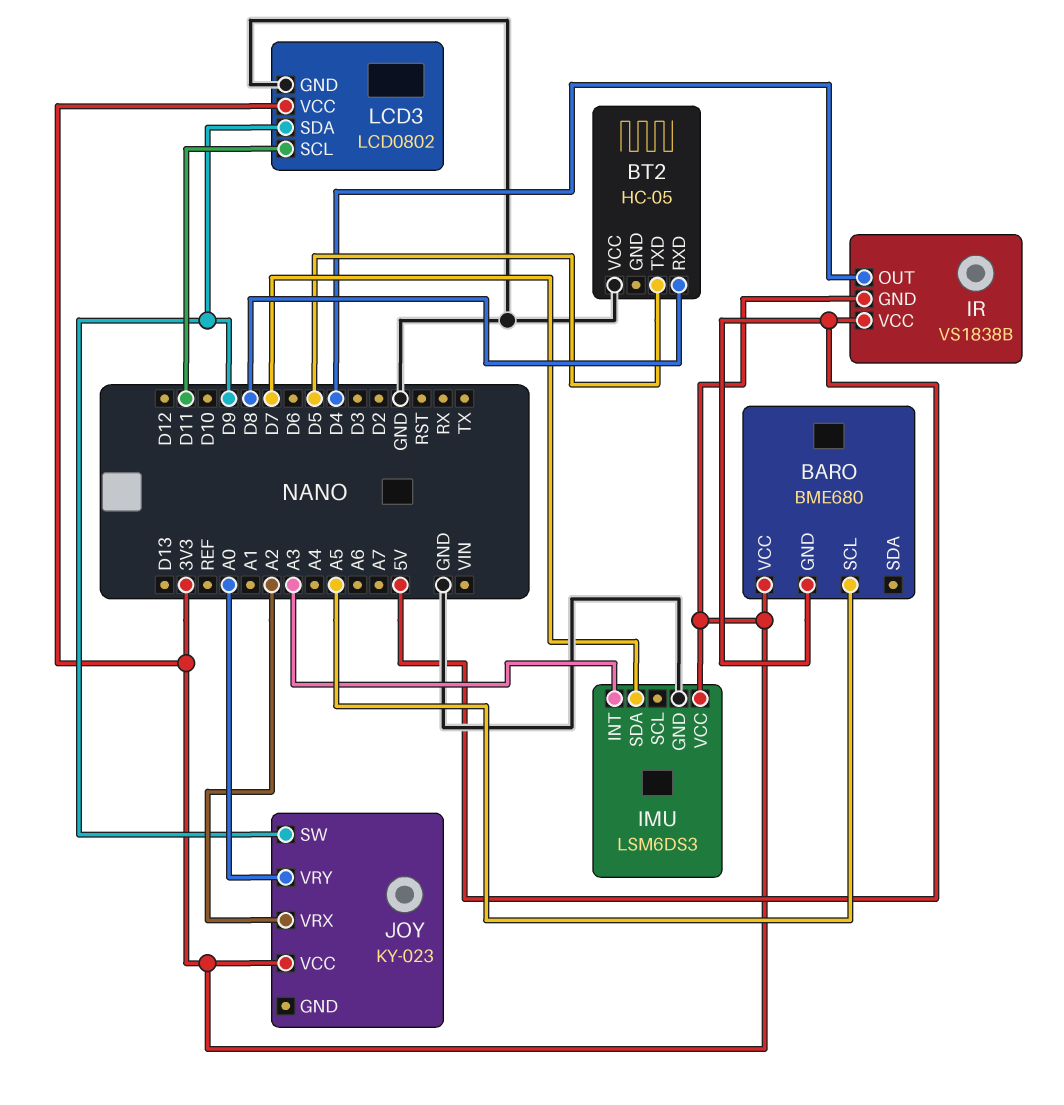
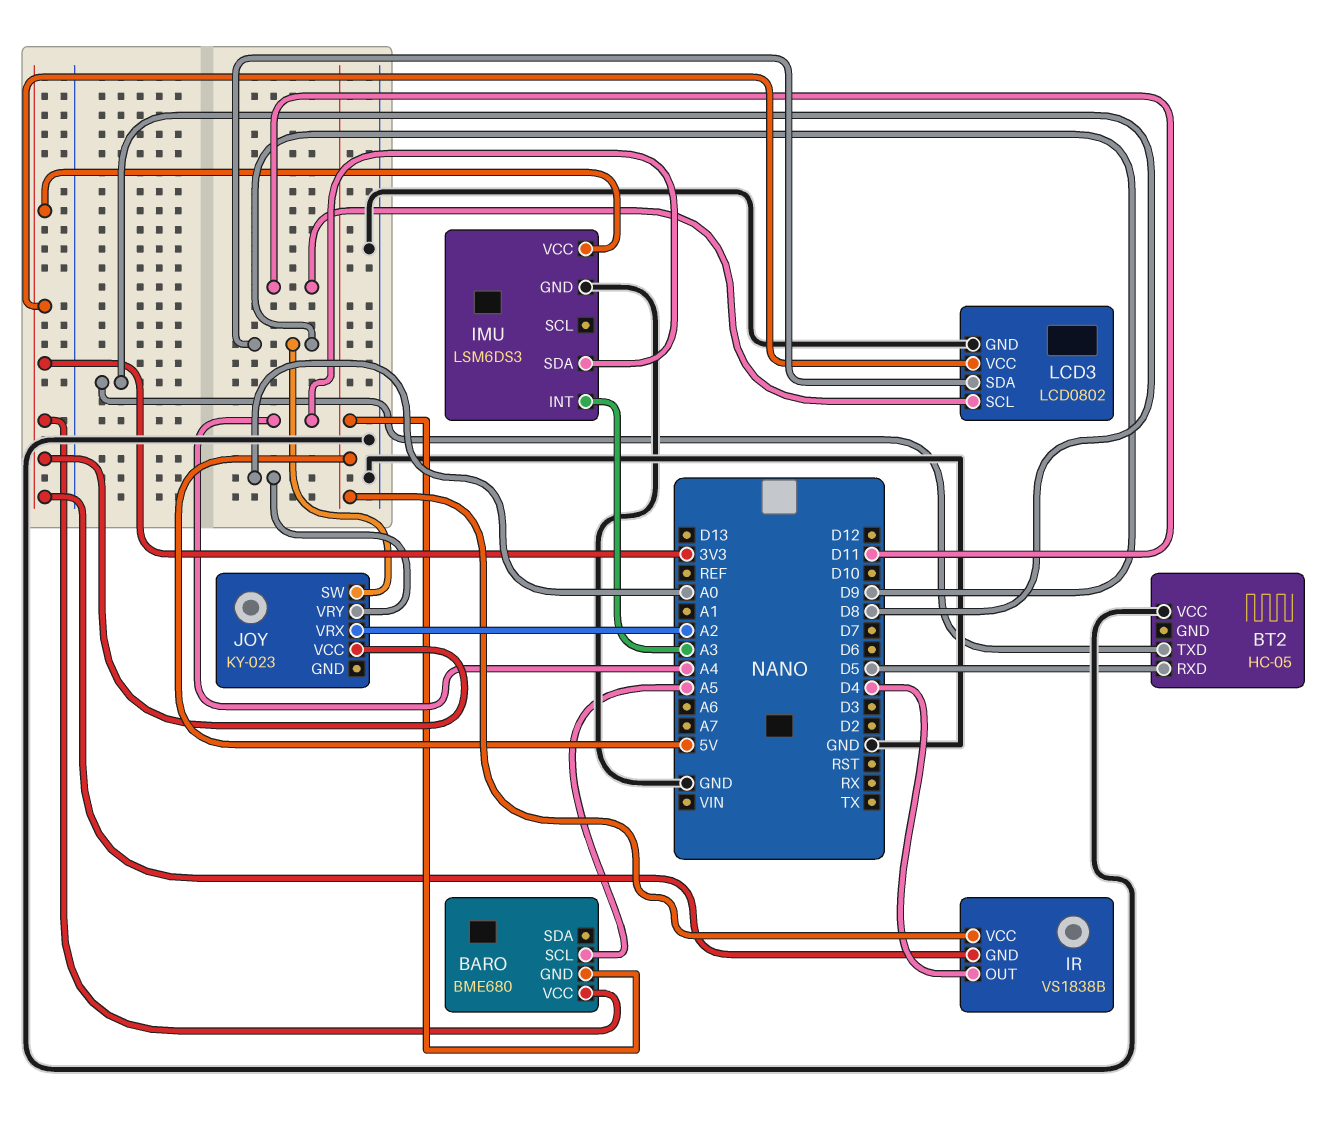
BT2 pin RXD: D8 -> D5
BT2 pin TXD: D5 -> D8
IMU pin SDA: D7 -> A4

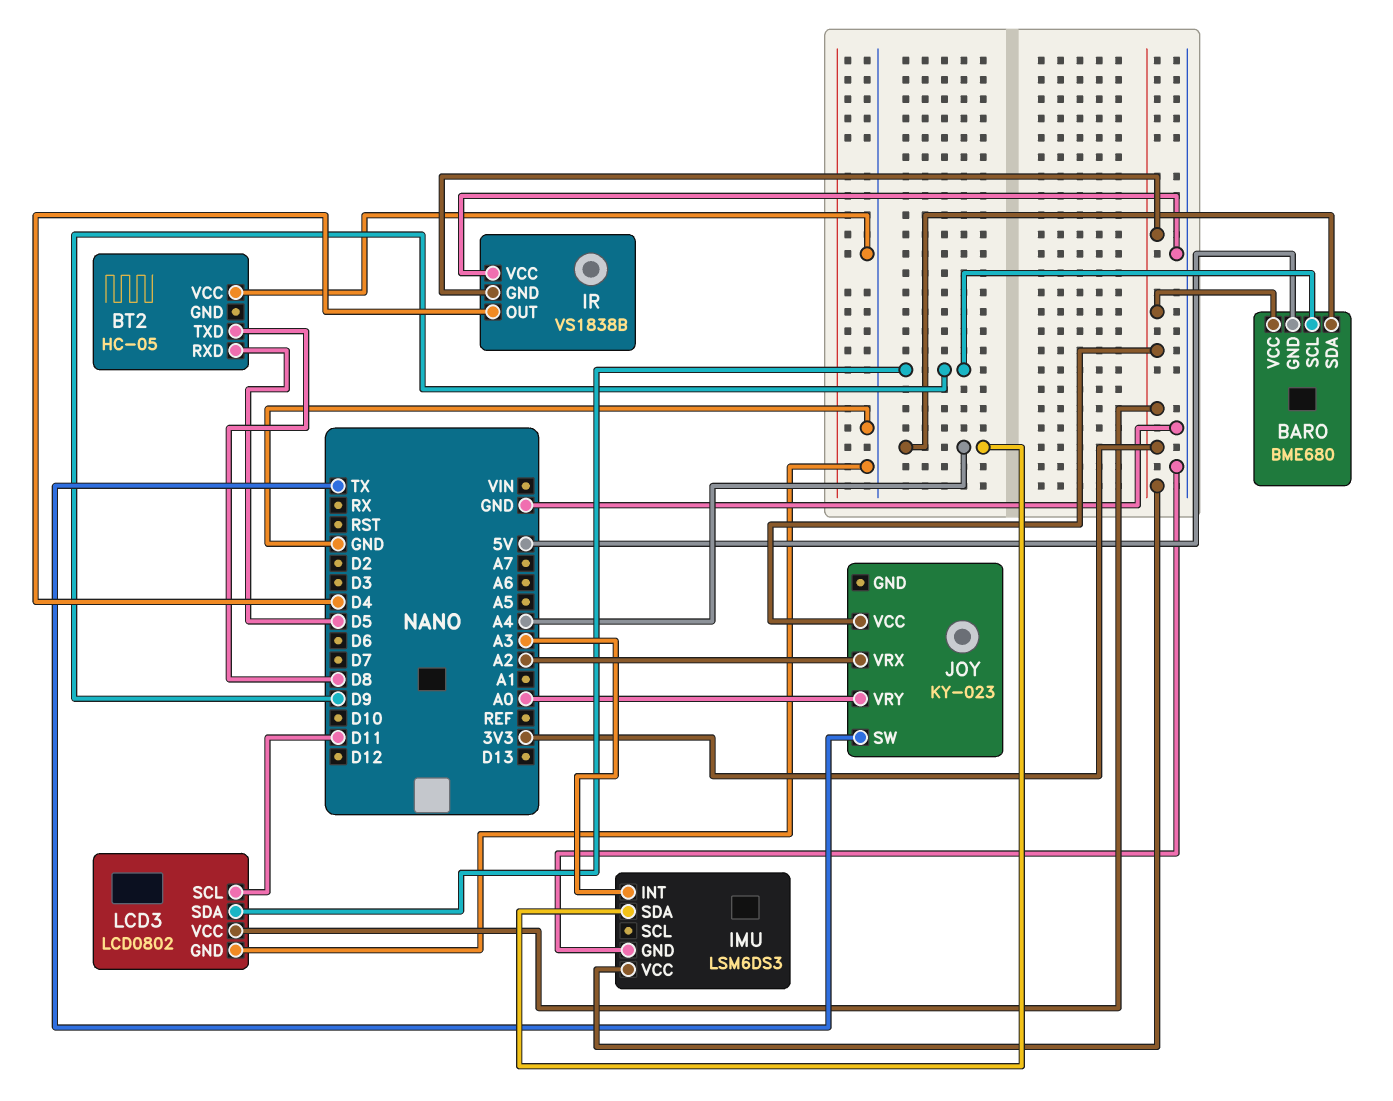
BARO pin SCL: A5 -> D9
BARO pin SDA: none -> A4
IR pin VCC: 5V -> GND
JOY pin SW: D9 -> TX

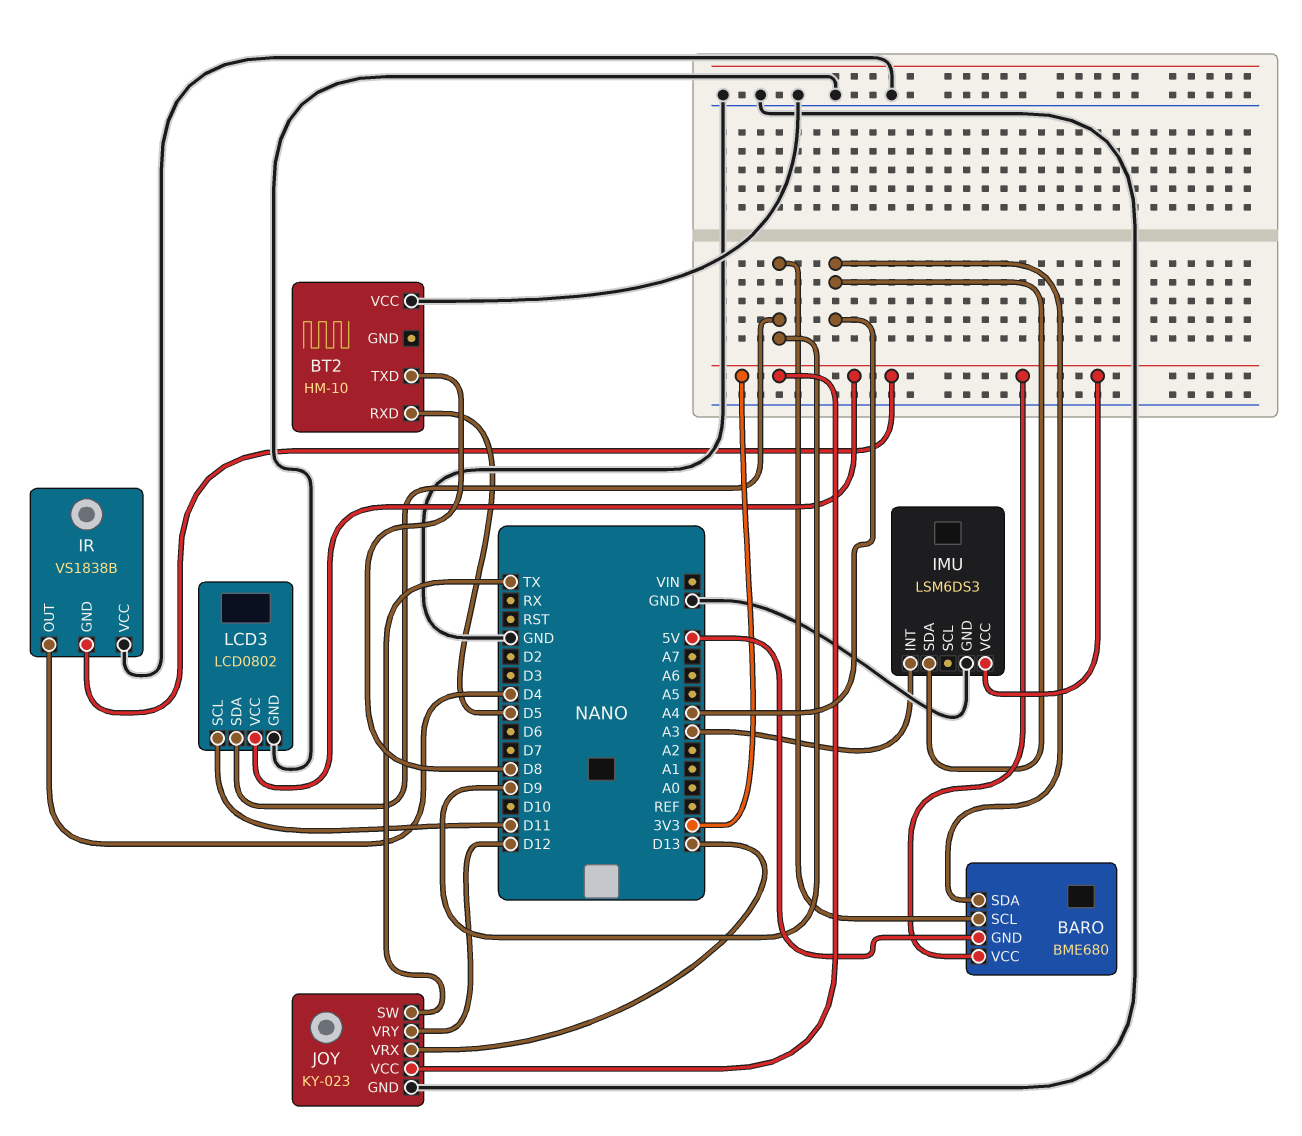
BT2: HC-05 -> HM-10
JOY pin GND: none -> GND
JOY pin VRX: A2 -> D13
JOY pin VRY: A0 -> D12

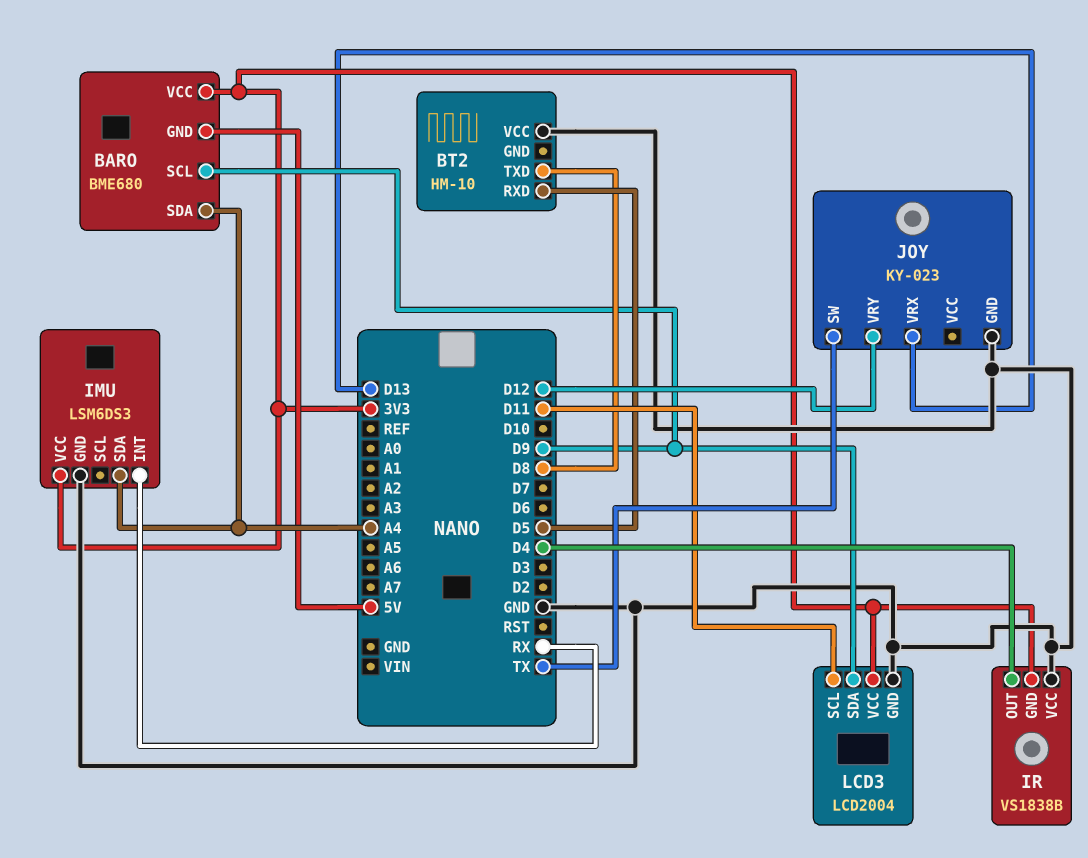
IMU pin INT: A3 -> RX
JOY pin VCC: 3V3 -> none
LCD3: LCD0802 -> LCD2004

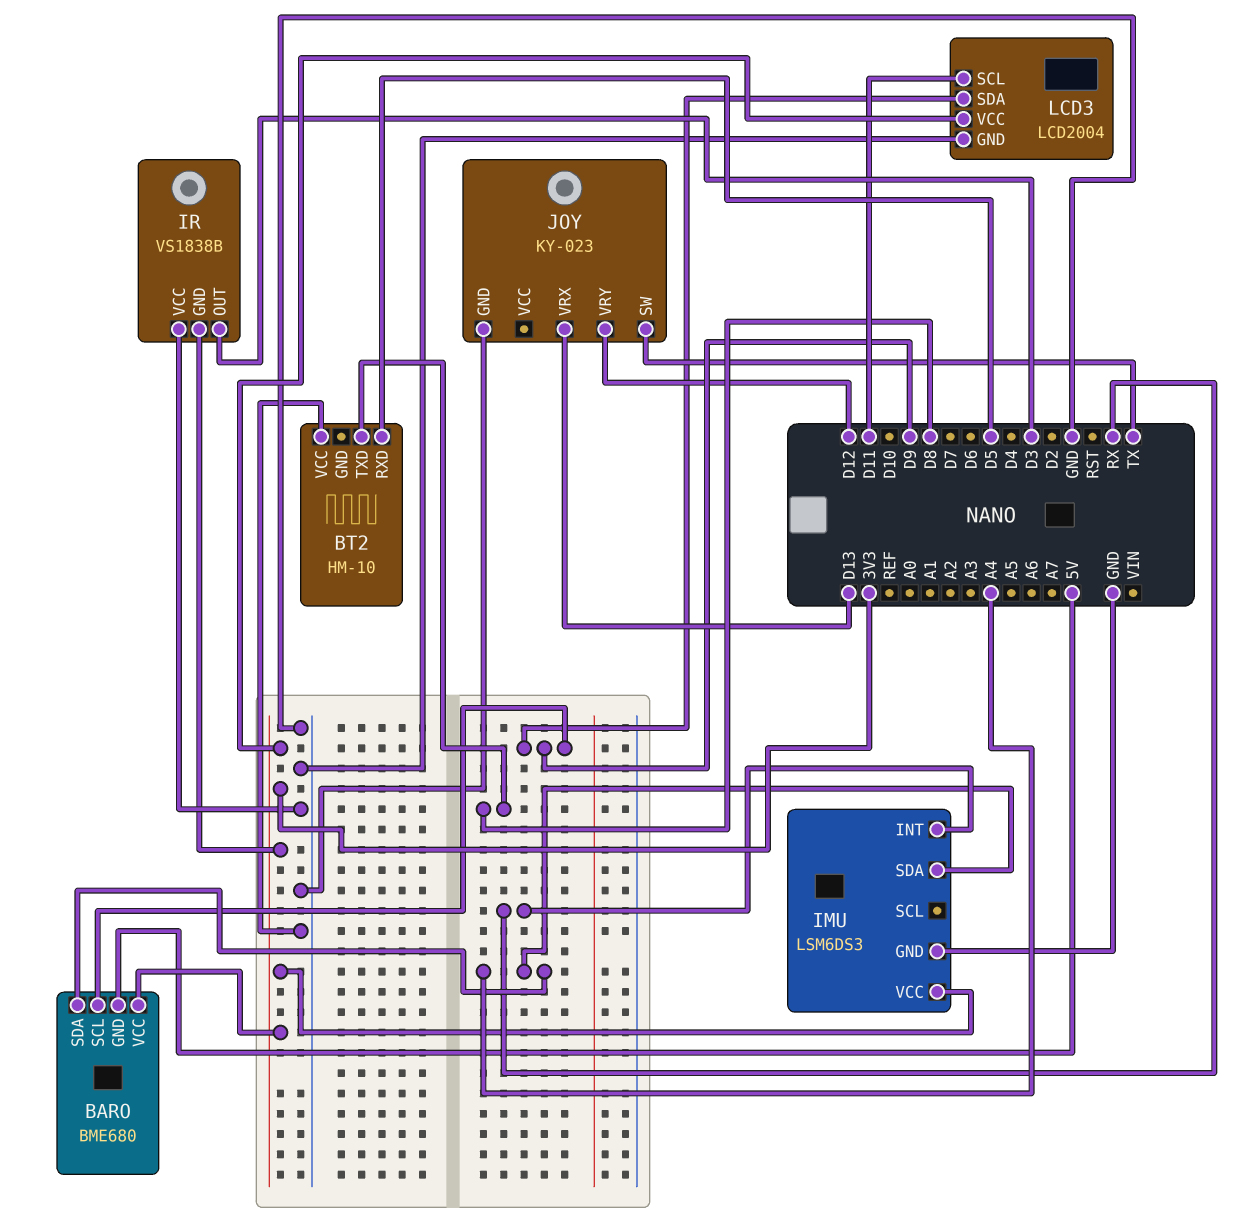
IR pin OUT: D4 -> D3

